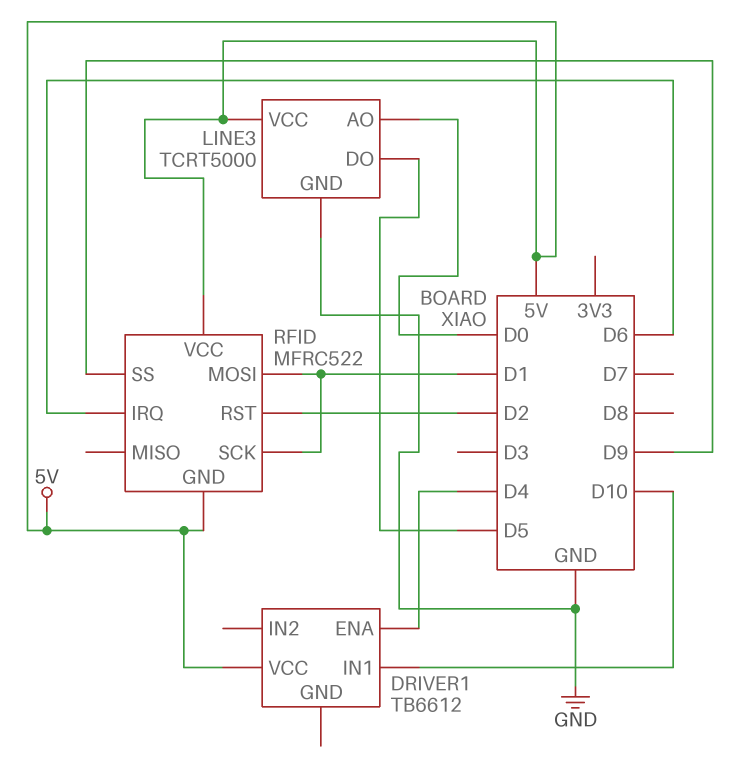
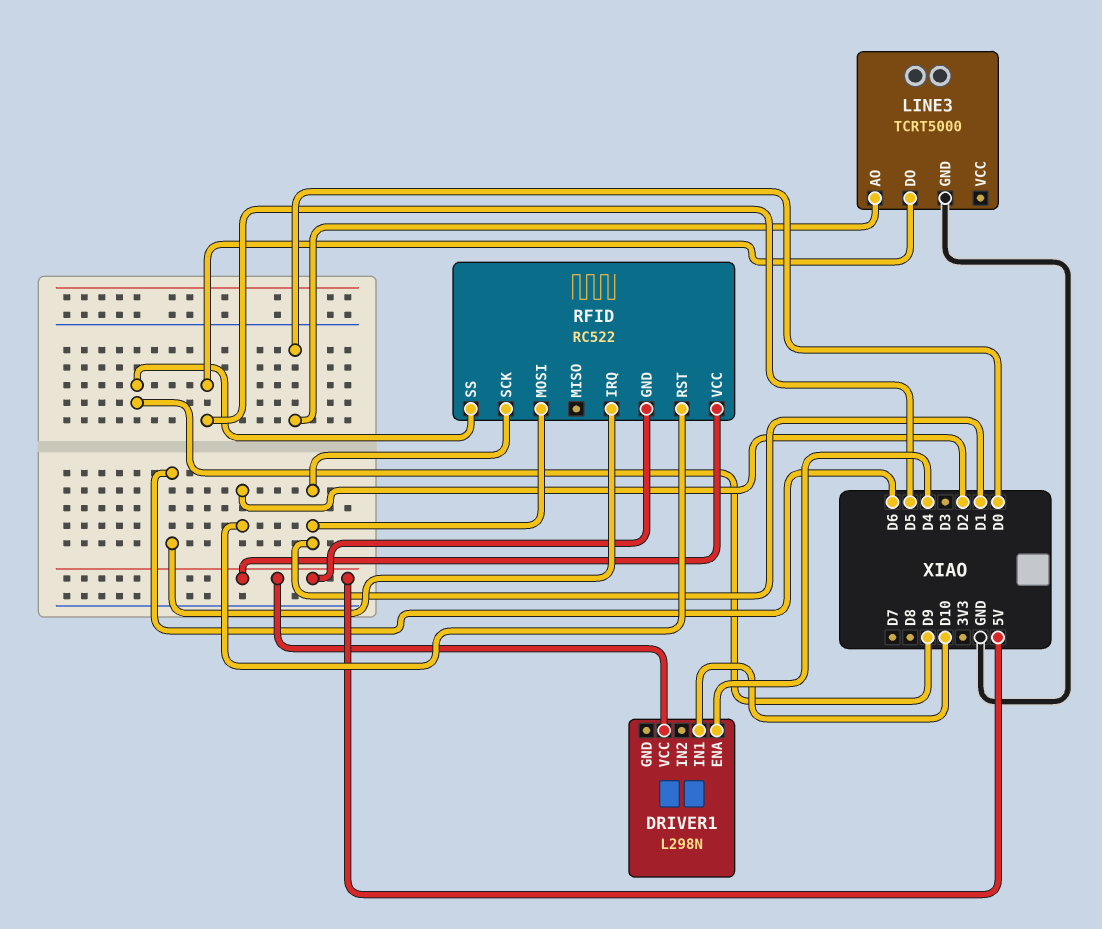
DRIVER1: TB6612 -> L298N
LINE3 pin VCC: 5V -> none
RFID: MFRC522 -> RC522

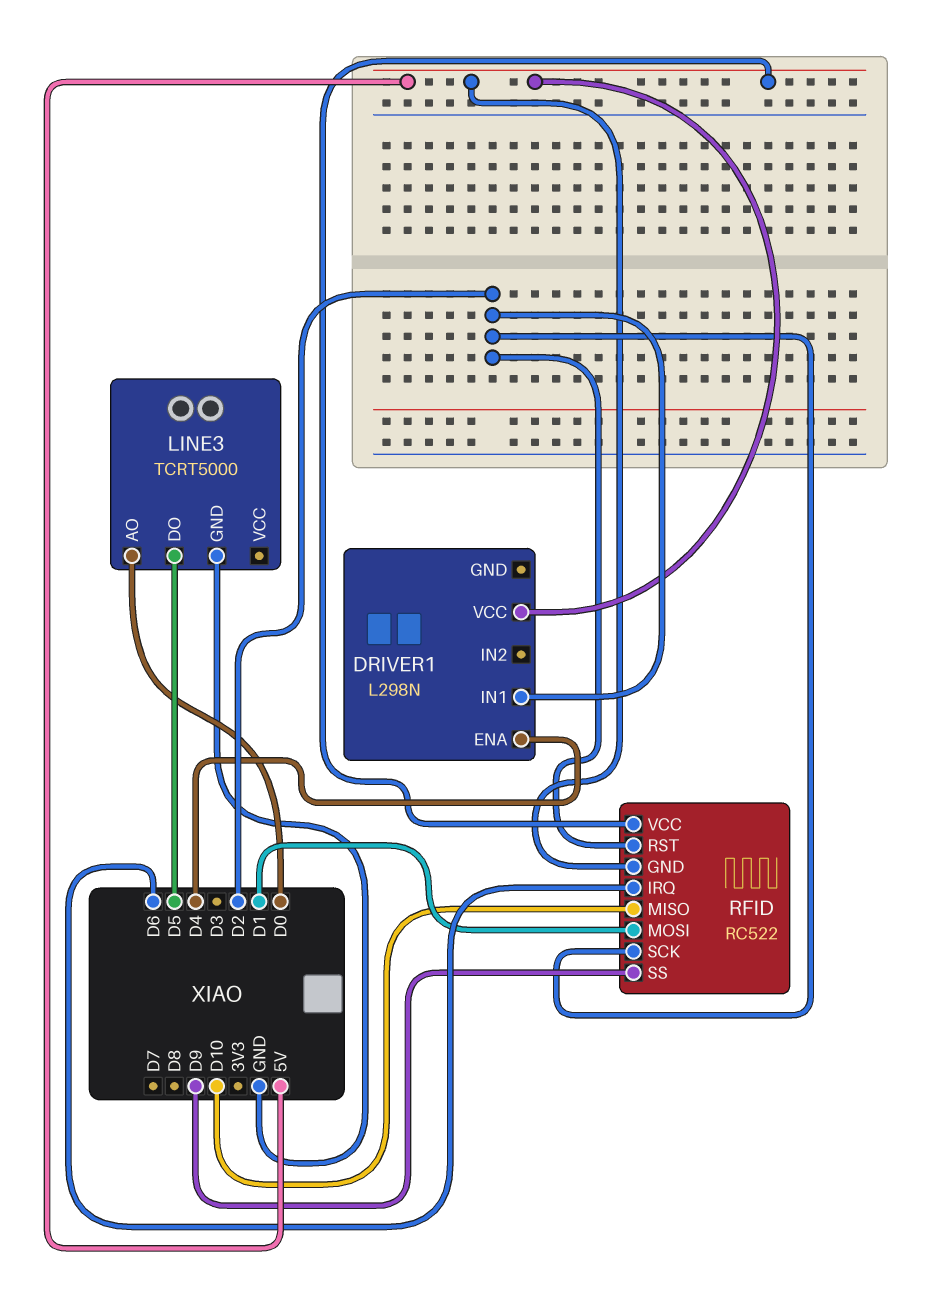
DRIVER1 pin IN1: D10 -> D2
RFID pin MISO: none -> D10
RFID pin SCK: D1 -> D2

